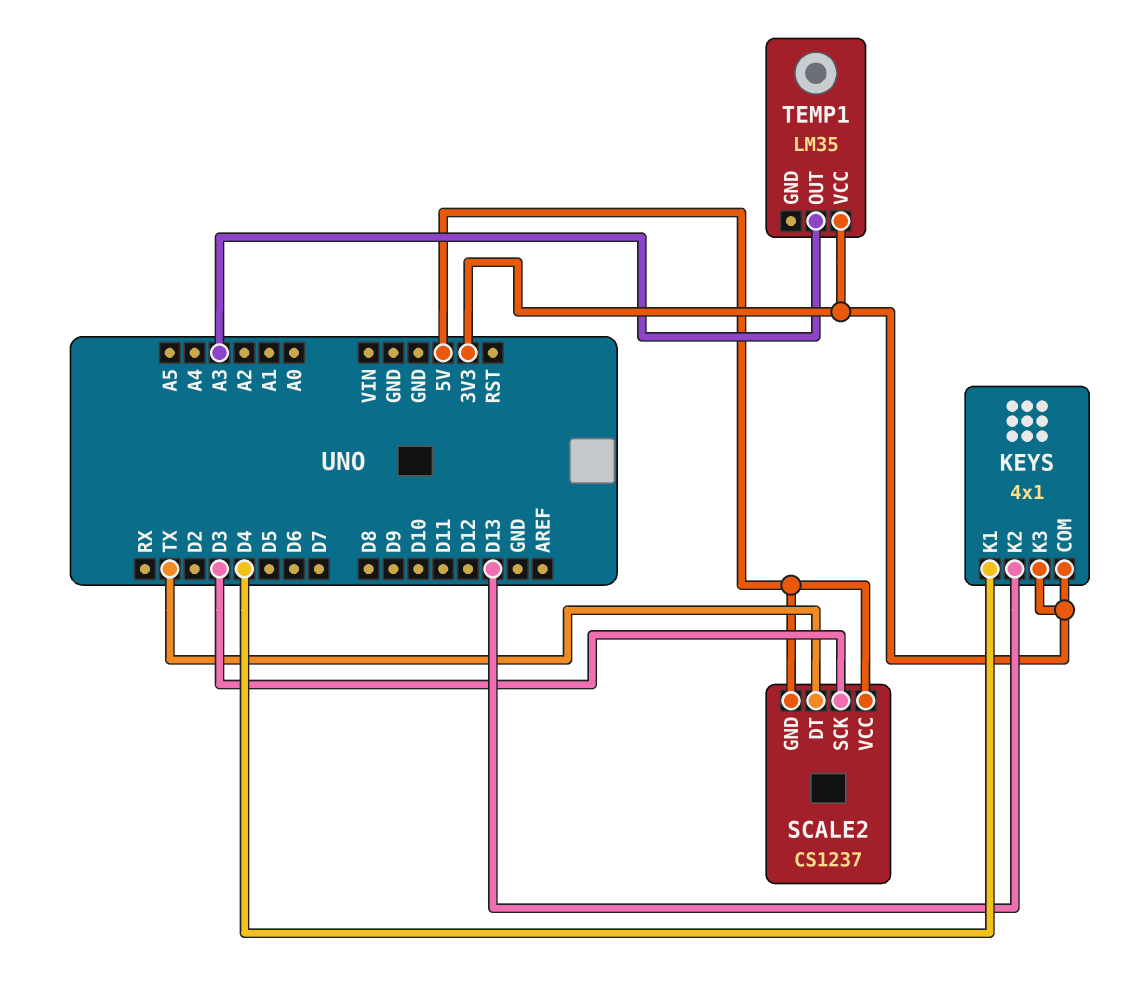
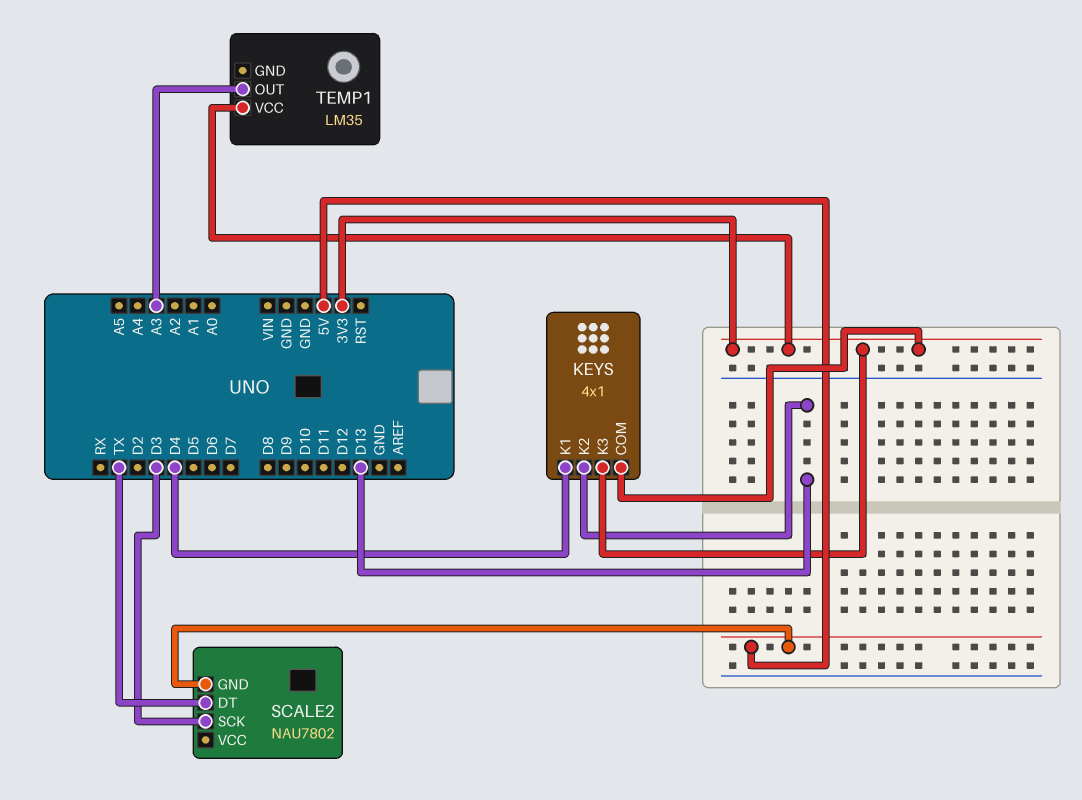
SCALE2: CS1237 -> NAU7802
SCALE2 pin VCC: 5V -> none

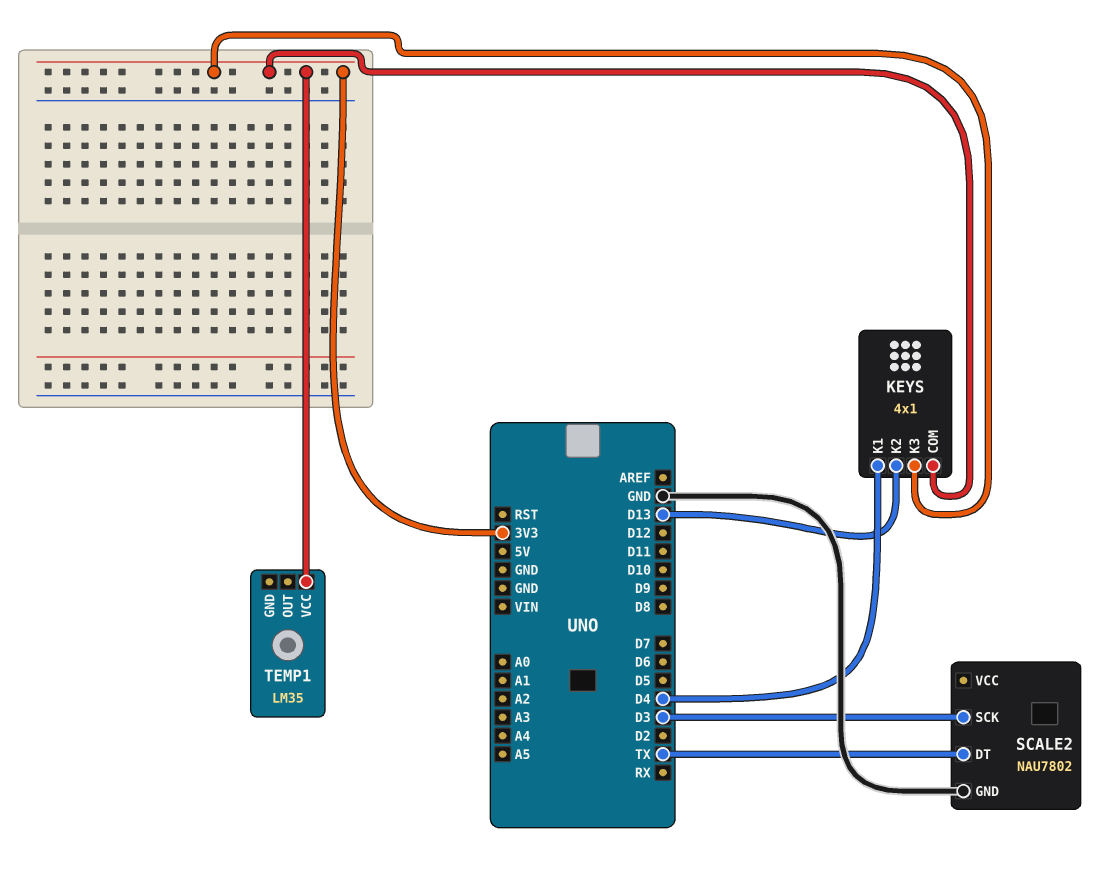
SCALE2 pin GND: 5V -> GND
TEMP1 pin OUT: A3 -> none

